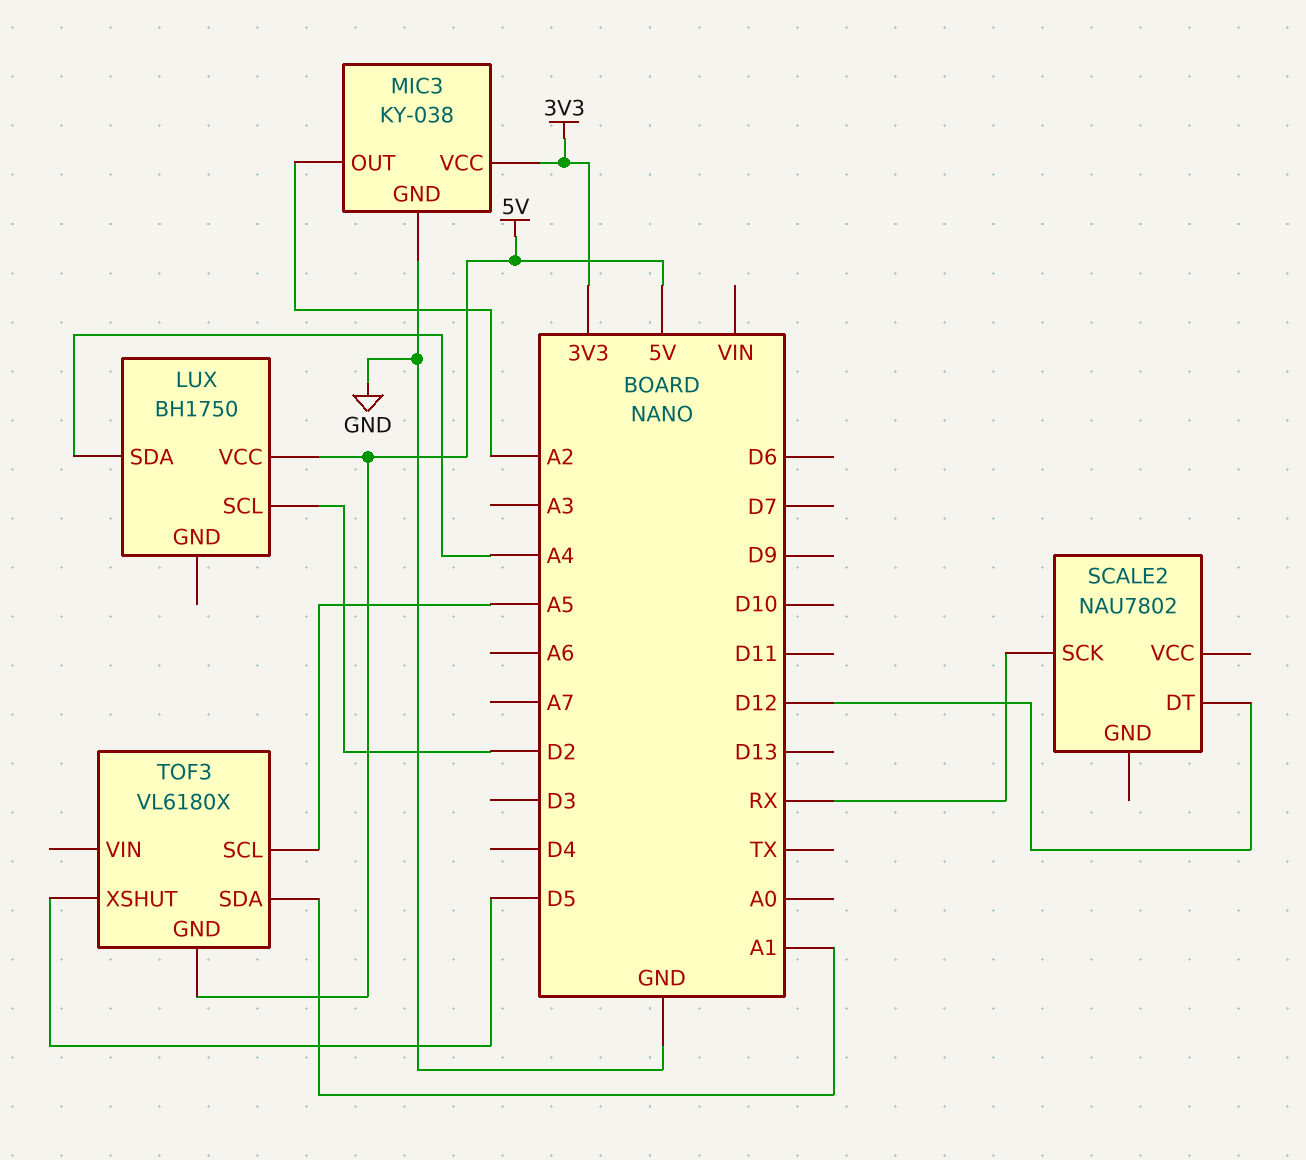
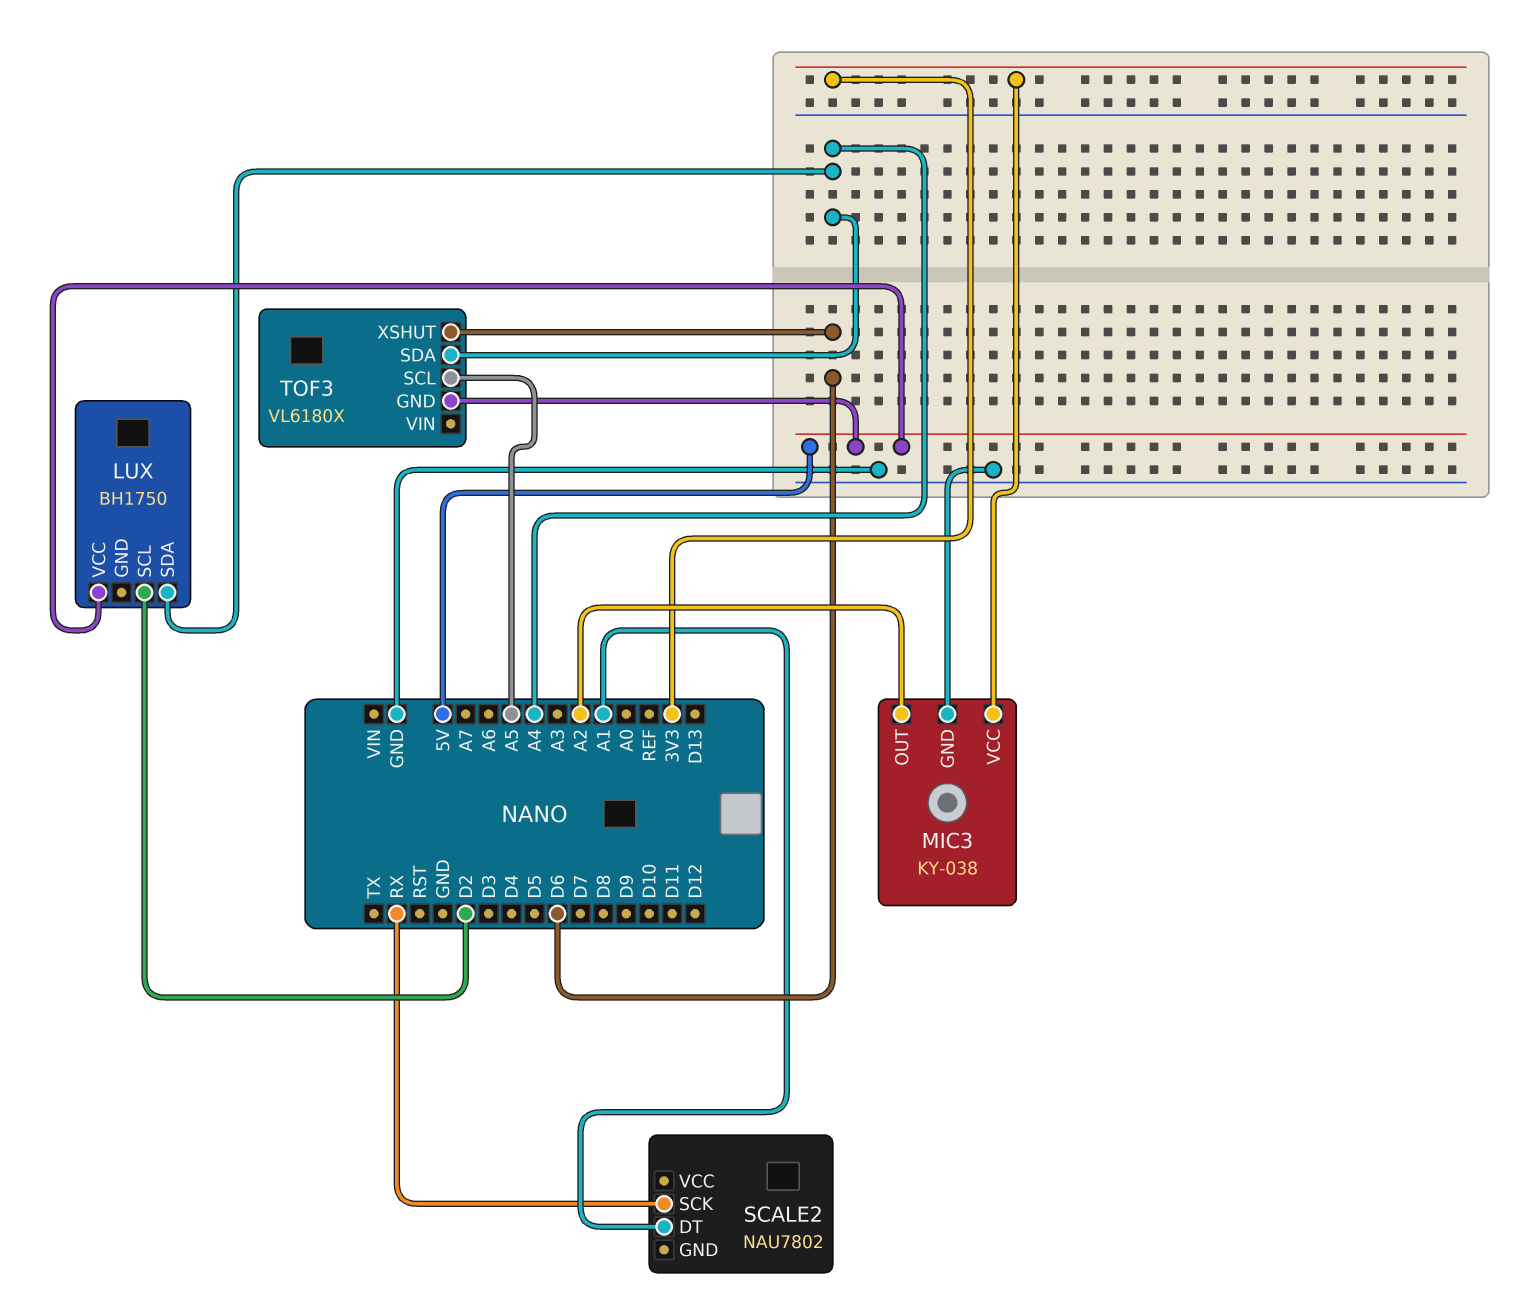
SCALE2 pin DT: D12 -> A1
TOF3 pin SDA: A1 -> A4
TOF3 pin XSHUT: D5 -> D6

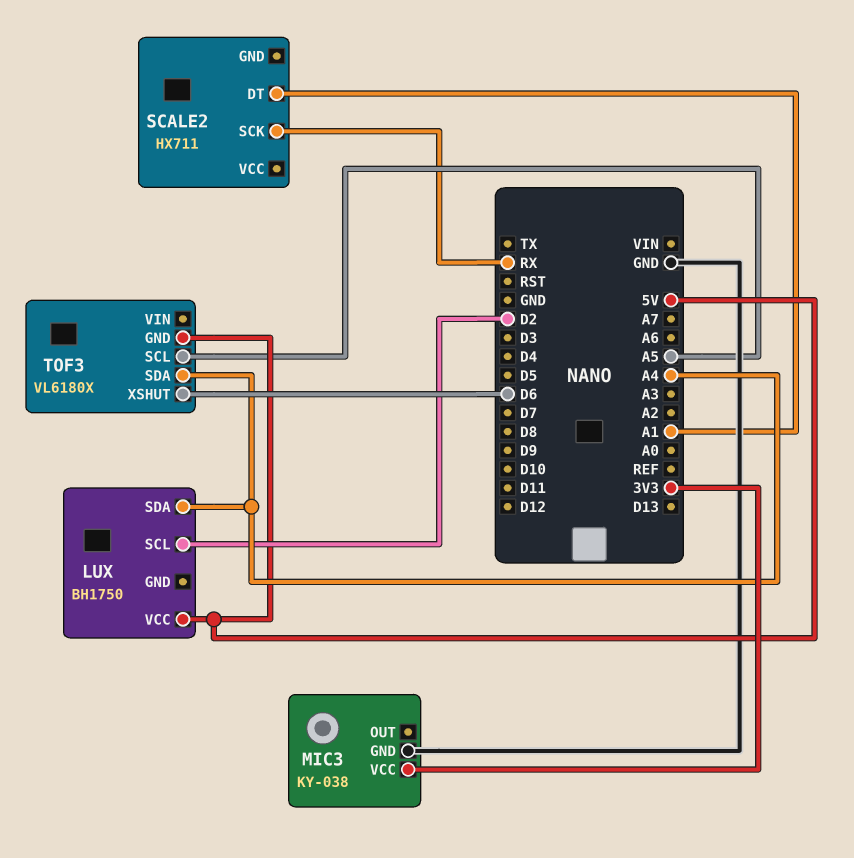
MIC3 pin OUT: A2 -> none
SCALE2: NAU7802 -> HX711

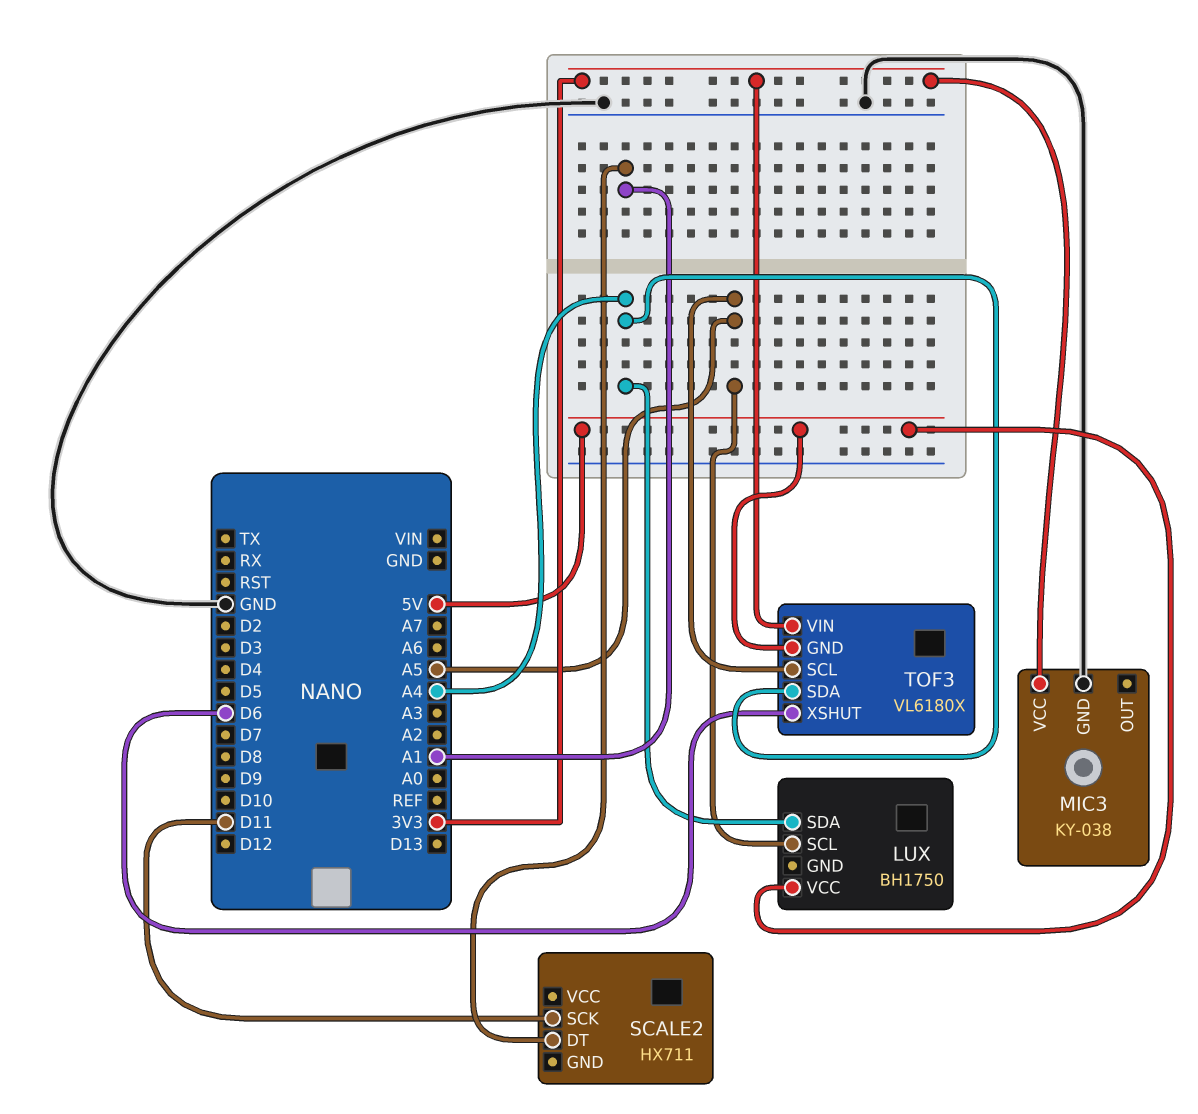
LUX pin SCL: D2 -> A5
SCALE2 pin SCK: RX -> D11
TOF3 pin VIN: none -> 3V3

